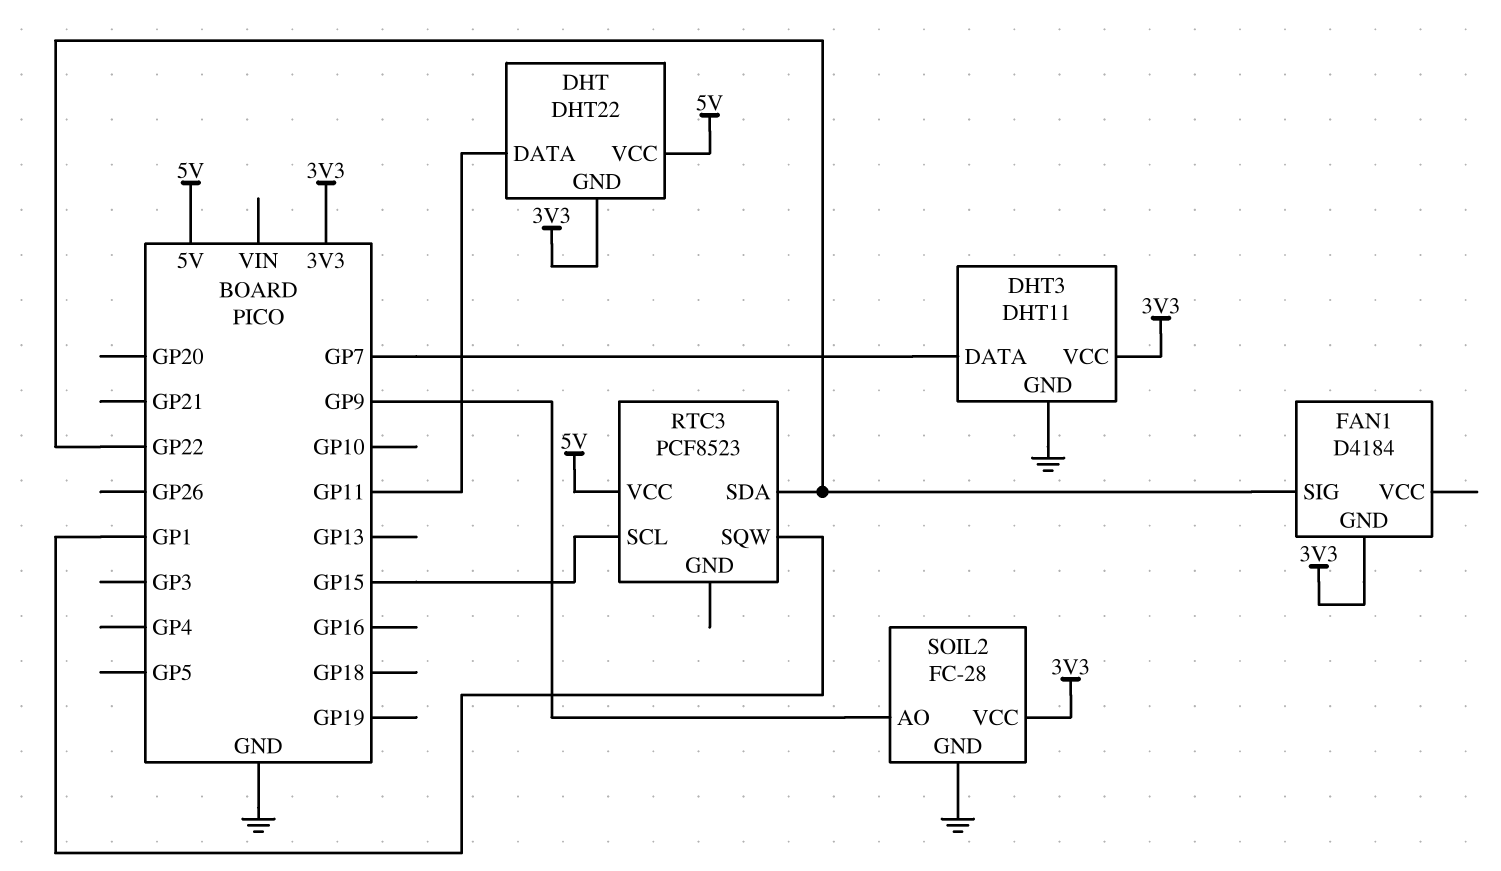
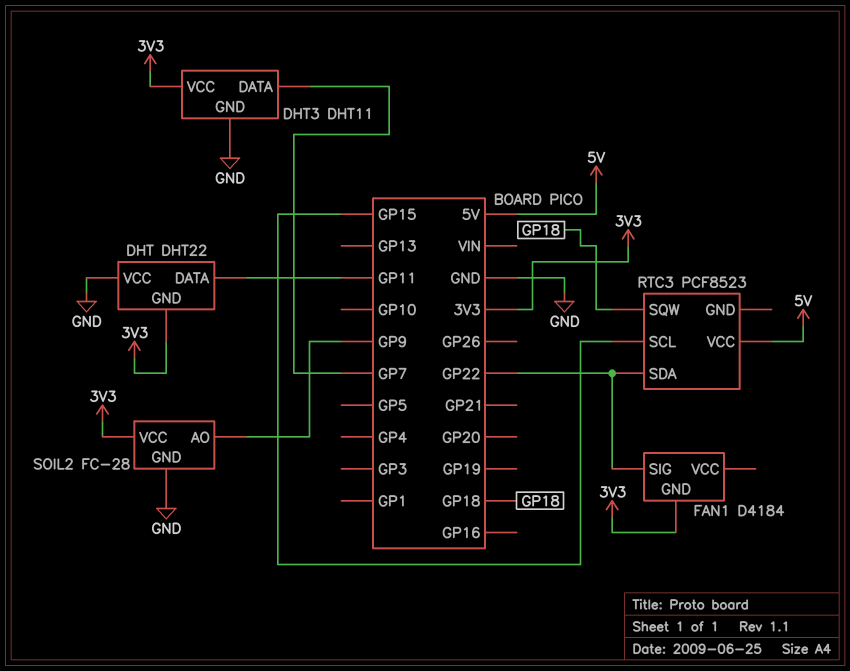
DHT pin VCC: 5V -> GND
RTC3 pin SQW: GP1 -> GP18

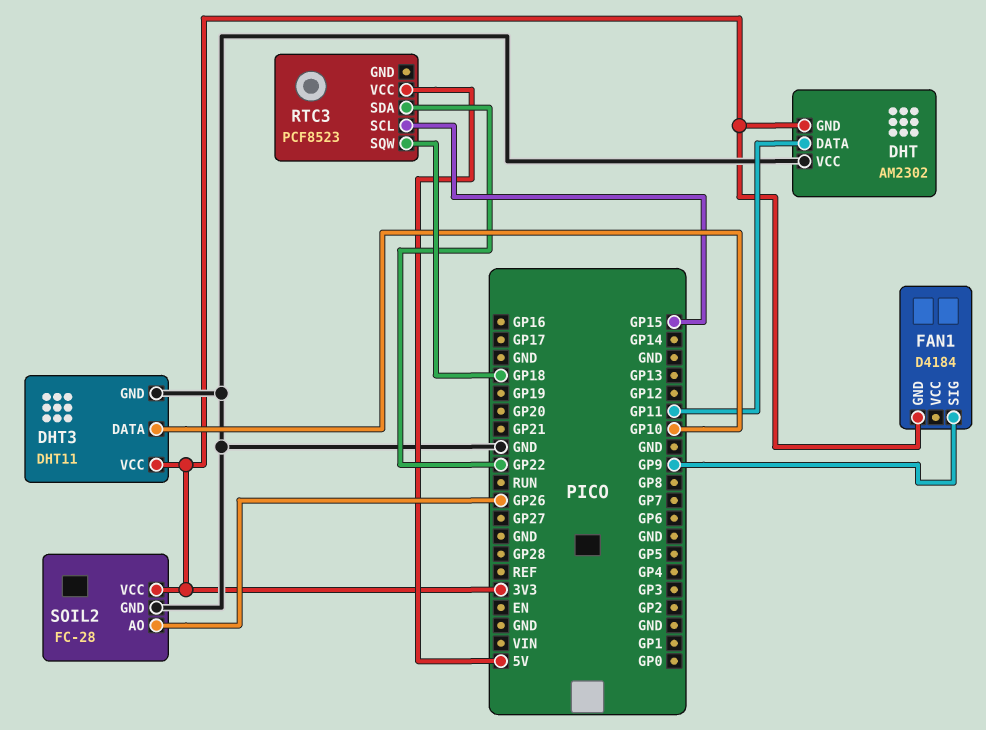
DHT: DHT22 -> AM2302
DHT3 pin DATA: GP7 -> GP10
FAN1 pin SIG: GP22 -> GP9
SOIL2 pin AO: GP9 -> GP26

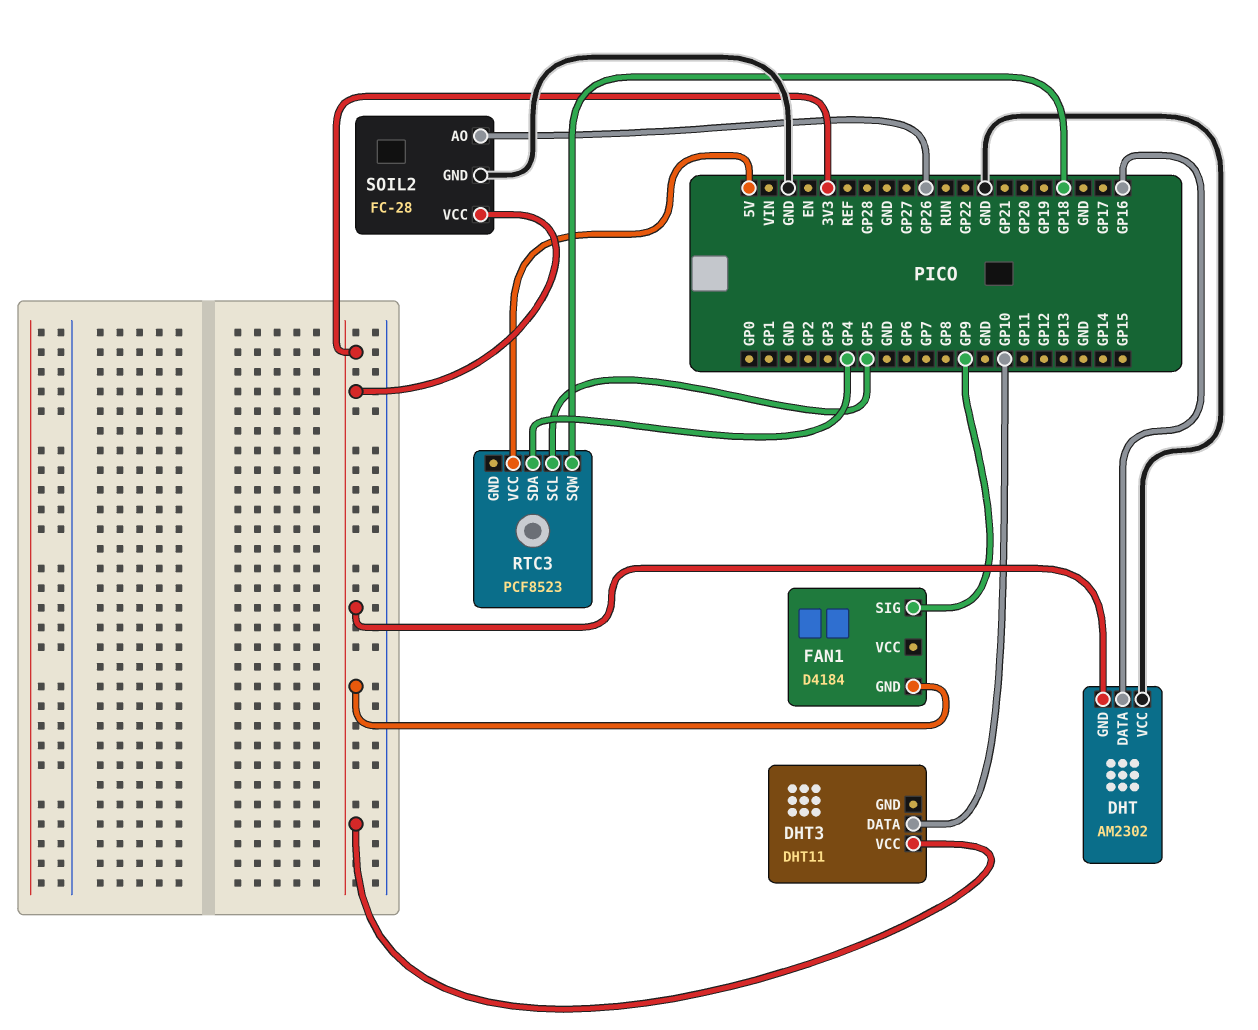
DHT pin DATA: GP11 -> GP16
DHT3 pin GND: GND -> none
RTC3 pin SCL: GP15 -> GP5
RTC3 pin SDA: GP22 -> GP4

